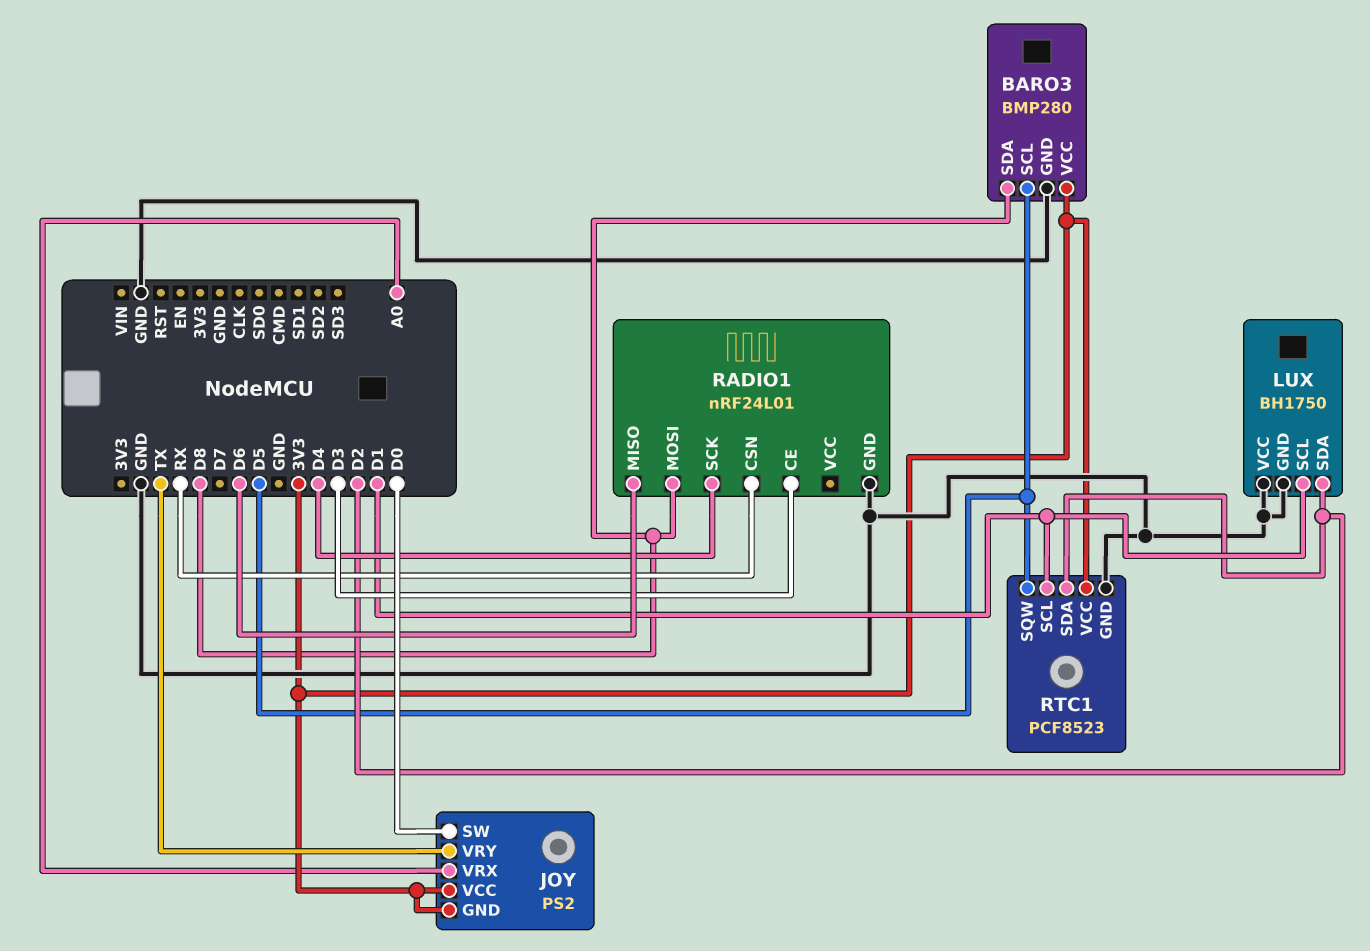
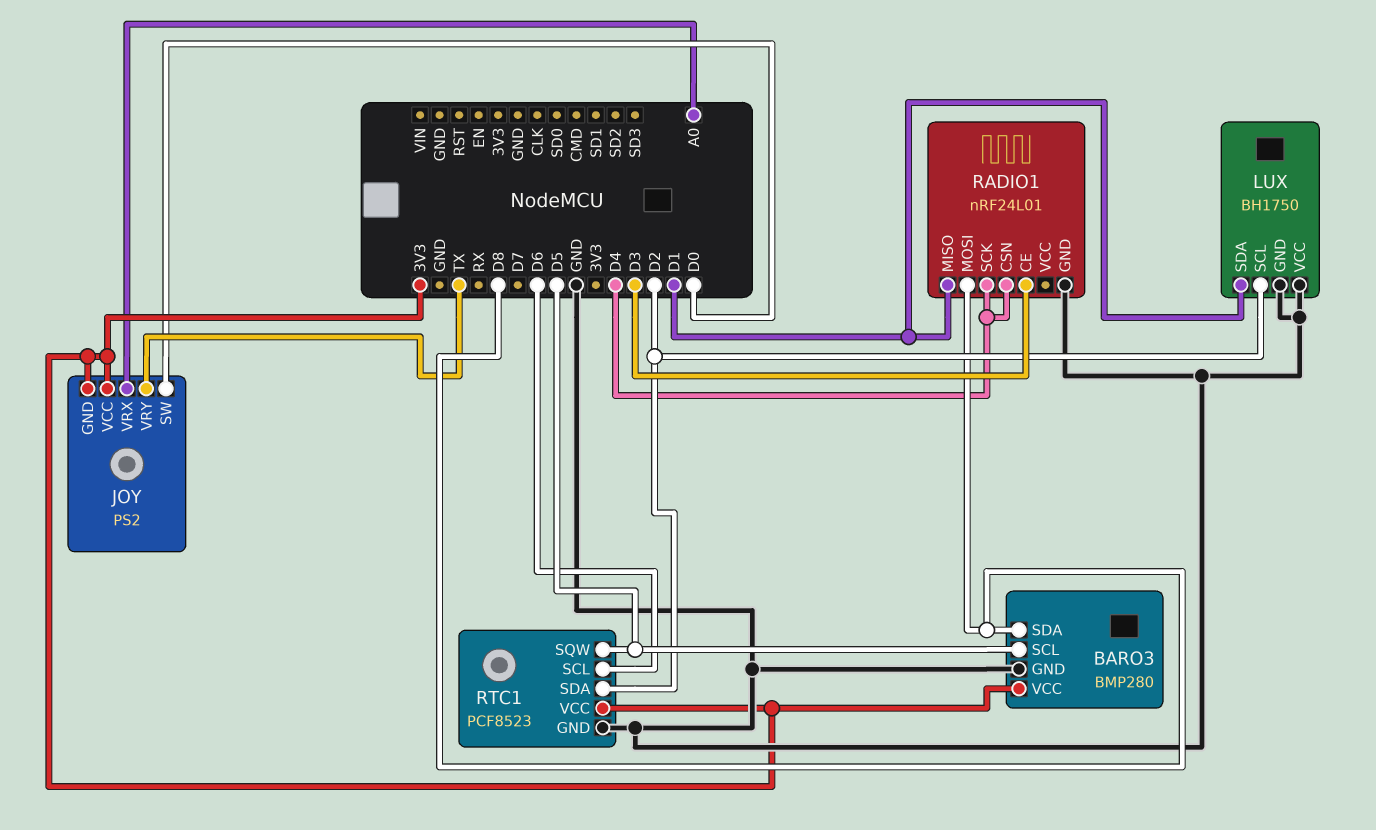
LUX pin SCL: D1 -> D2
LUX pin SDA: D2 -> D1
RADIO1 pin CSN: RX -> D4
RADIO1 pin MISO: D6 -> D1
RTC1 pin SCL: D1 -> D6

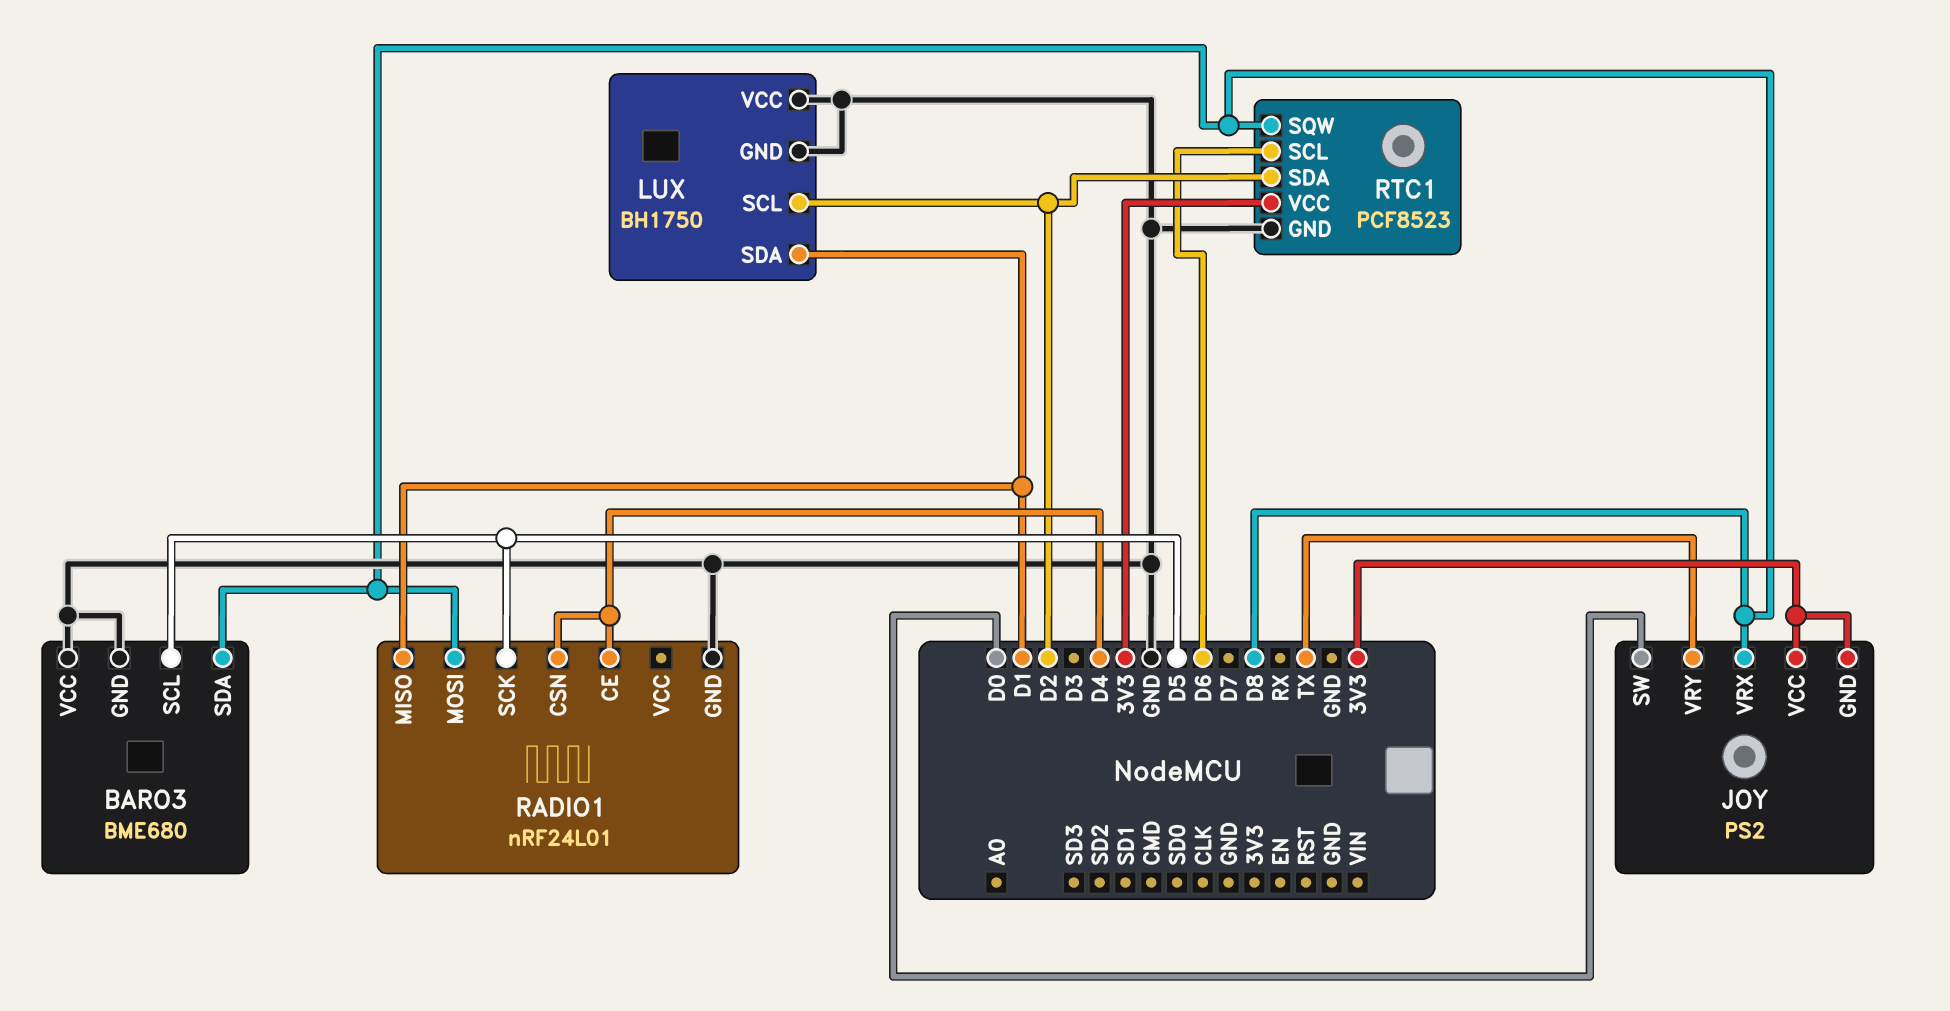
BARO3: BMP280 -> BME680
BARO3 pin VCC: 3V3 -> GND
JOY pin VRX: A0 -> D8
RADIO1 pin CE: D3 -> D4
RADIO1 pin SCK: D4 -> D5
RTC1 pin SQW: D5 -> D8

